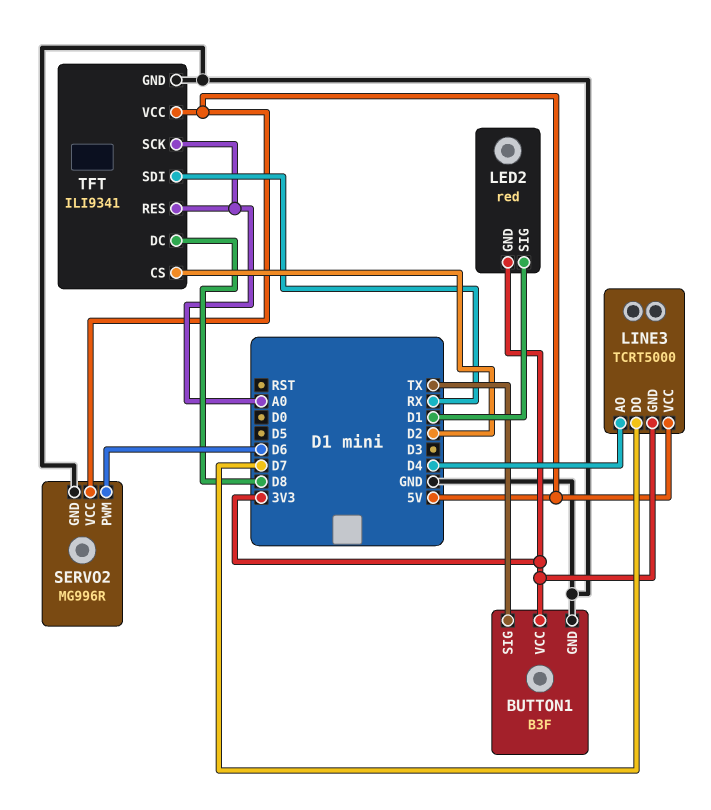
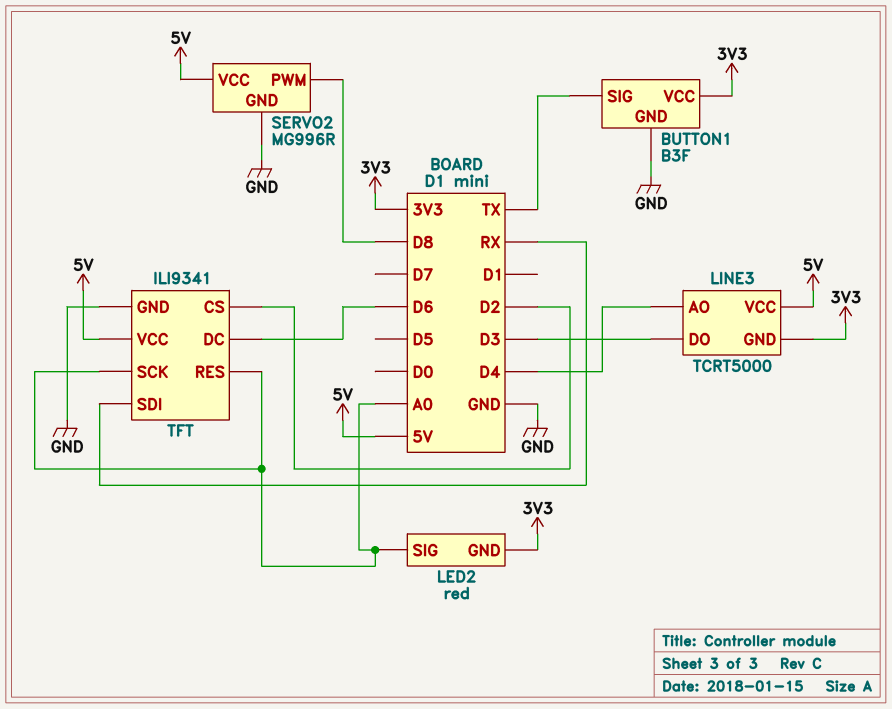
LED2 pin SIG: D1 -> A0
LINE3 pin DO: D7 -> D3
SERVO2 pin PWM: D6 -> D8
TFT pin DC: D8 -> D6

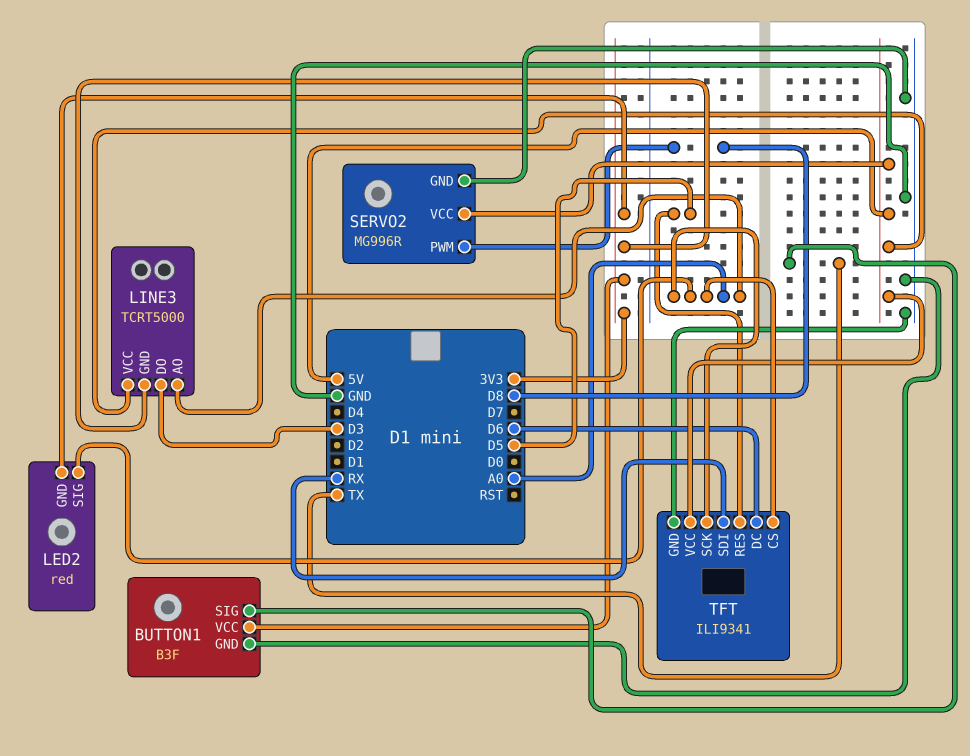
LINE3 pin AO: D4 -> A0
TFT pin CS: D2 -> A0
TFT pin RES: A0 -> D5

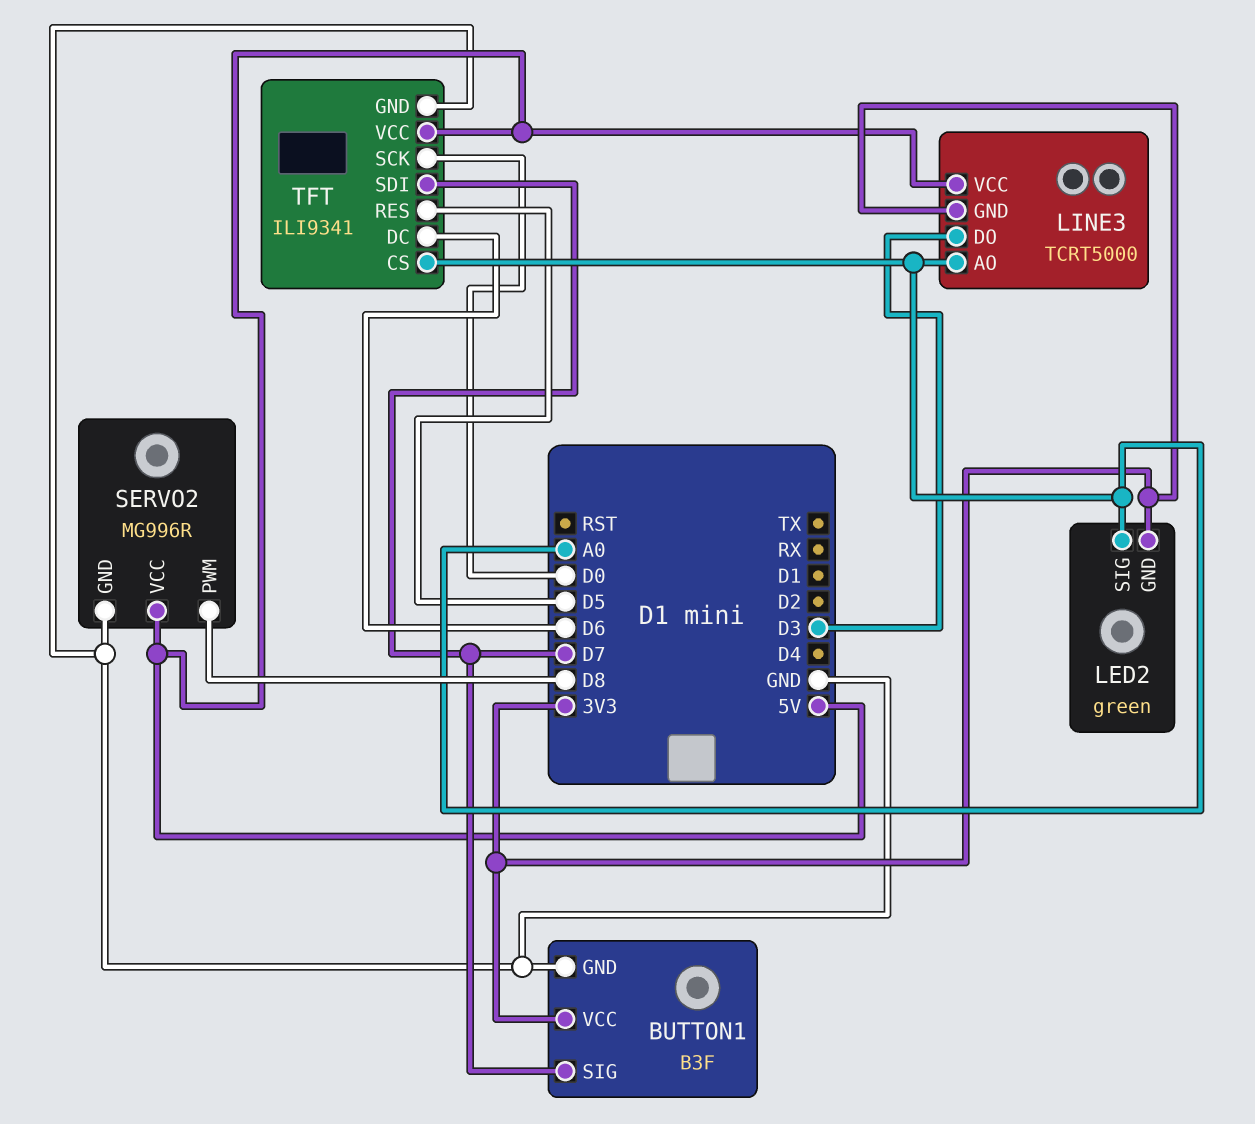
BUTTON1 pin SIG: TX -> D7
LED2: red -> green
TFT pin SCK: A0 -> D0
TFT pin SDI: RX -> D7

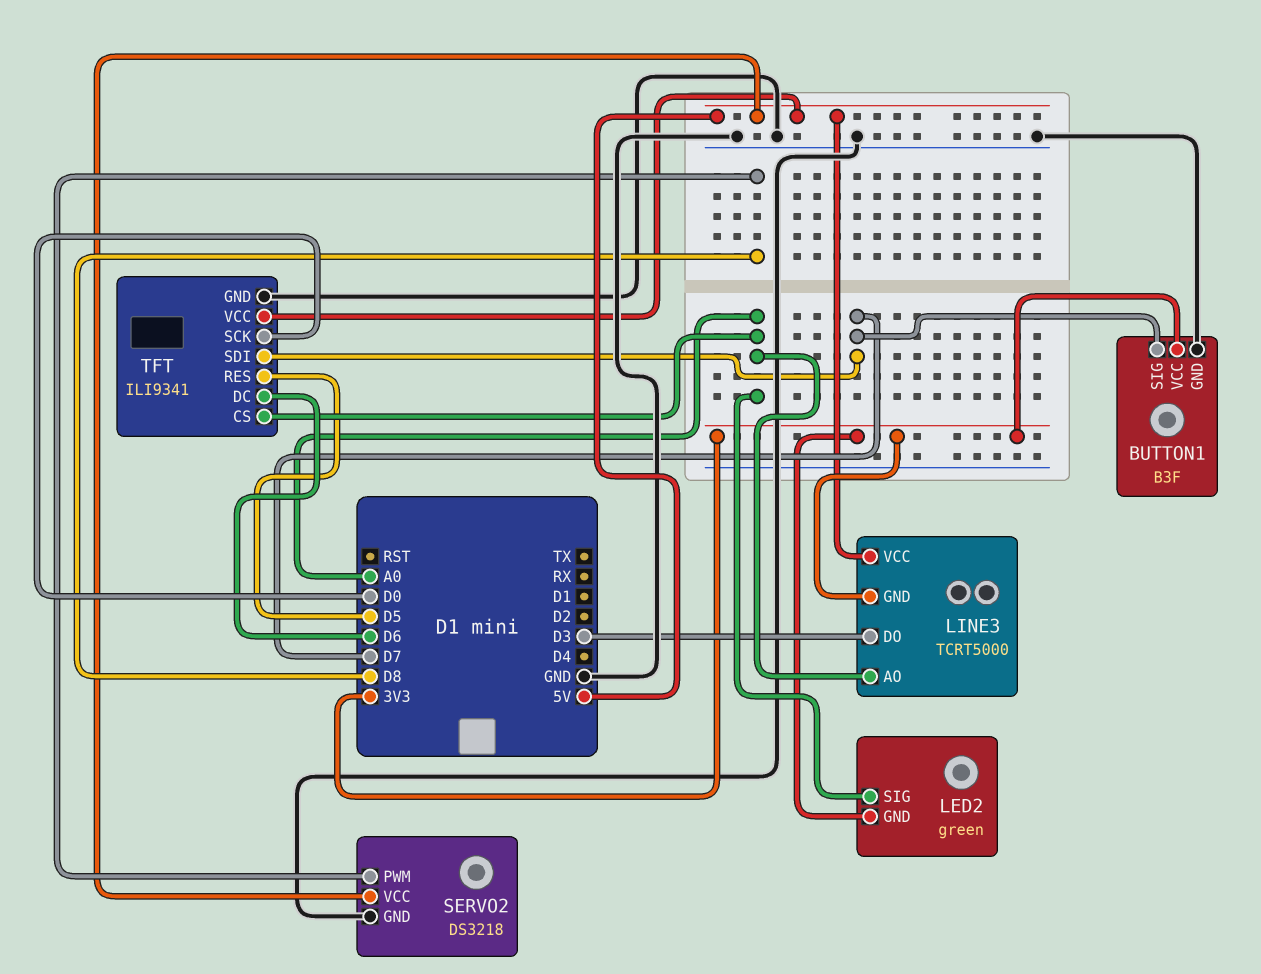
SERVO2: MG996R -> DS3218

